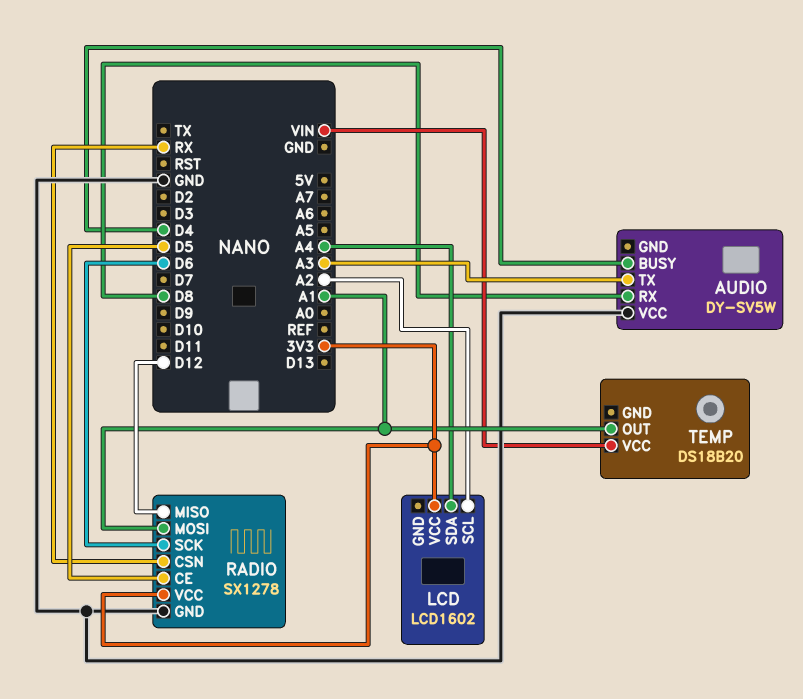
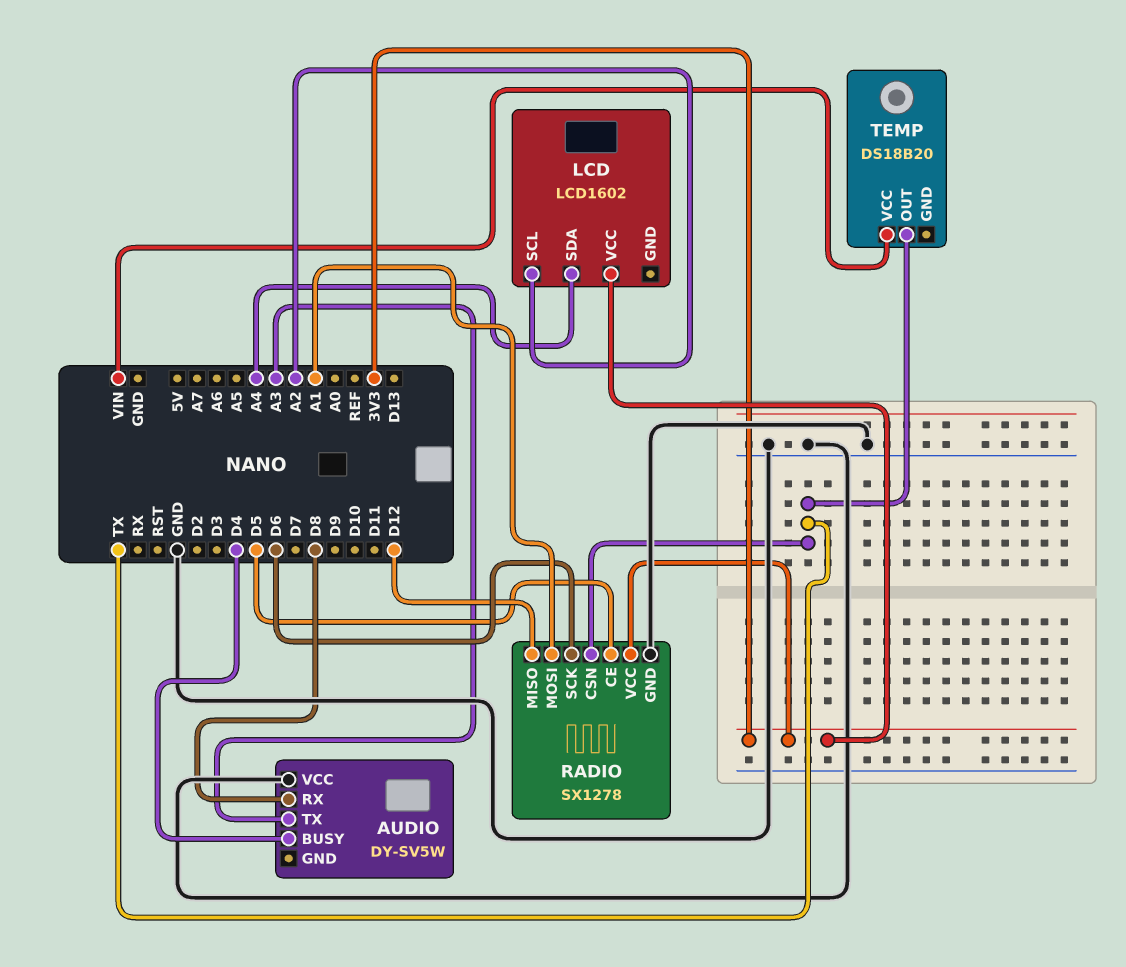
RADIO pin CSN: RX -> TX
TEMP pin OUT: A1 -> TX

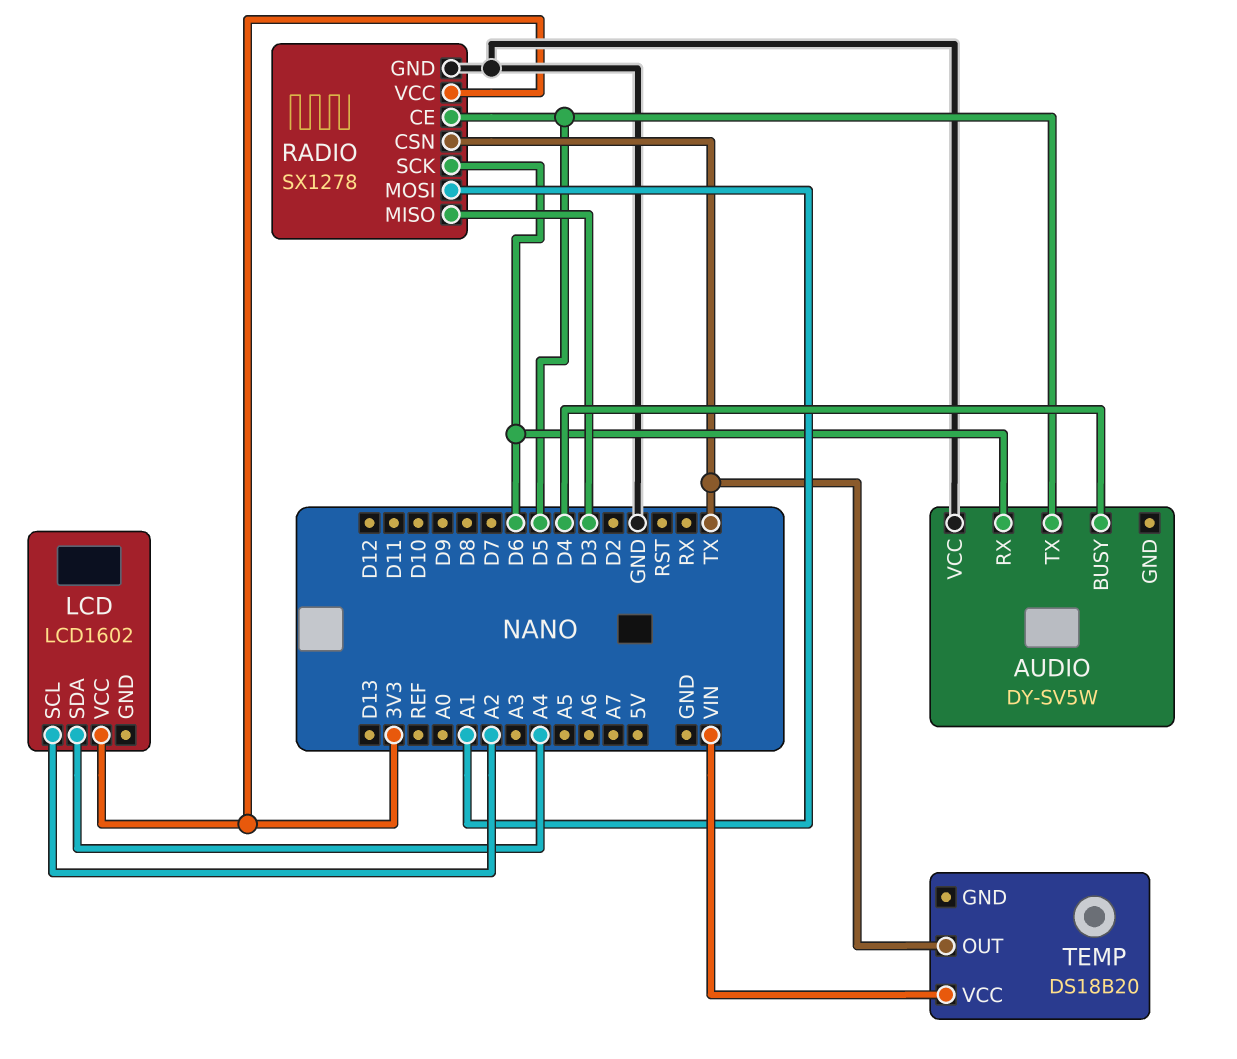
AUDIO pin RX: D8 -> D6
AUDIO pin TX: A3 -> D5
RADIO pin MISO: D12 -> D3

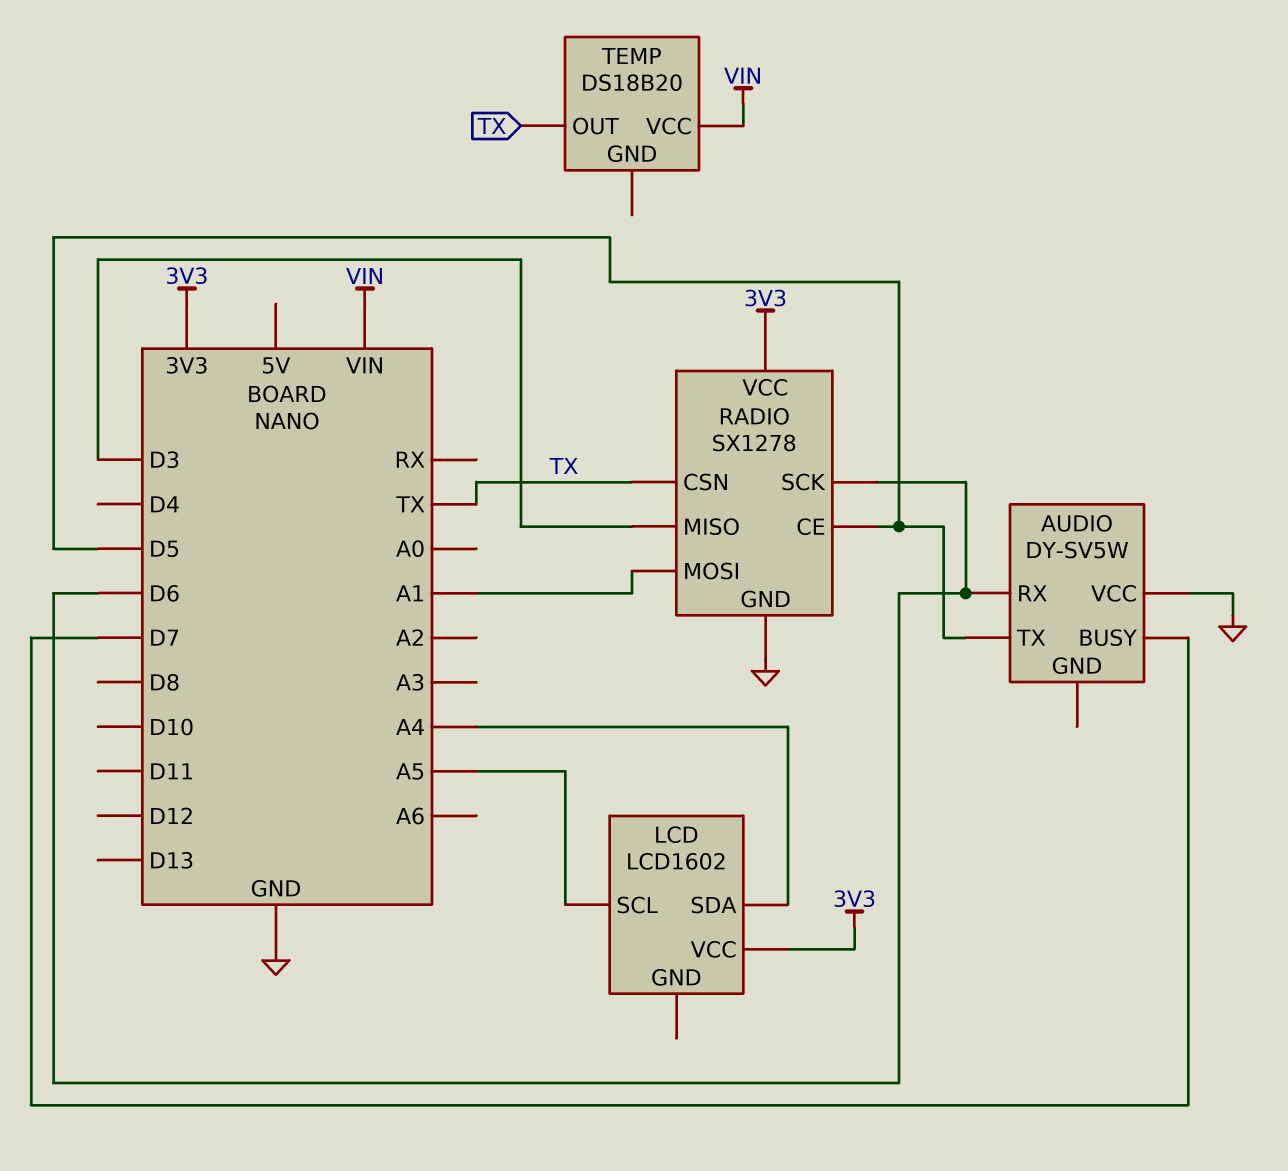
AUDIO pin BUSY: D4 -> D7
LCD pin SCL: A2 -> A5

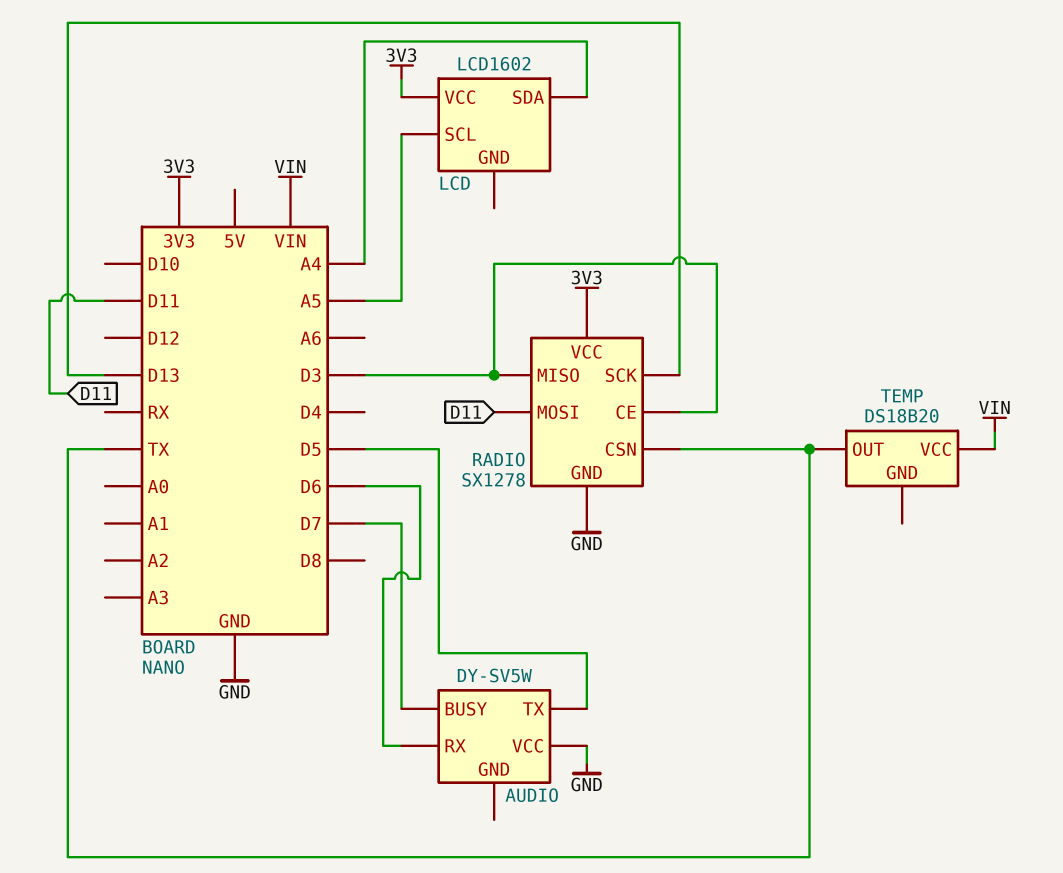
RADIO pin CE: D5 -> D3
RADIO pin MOSI: A1 -> D11
RADIO pin SCK: D6 -> D13

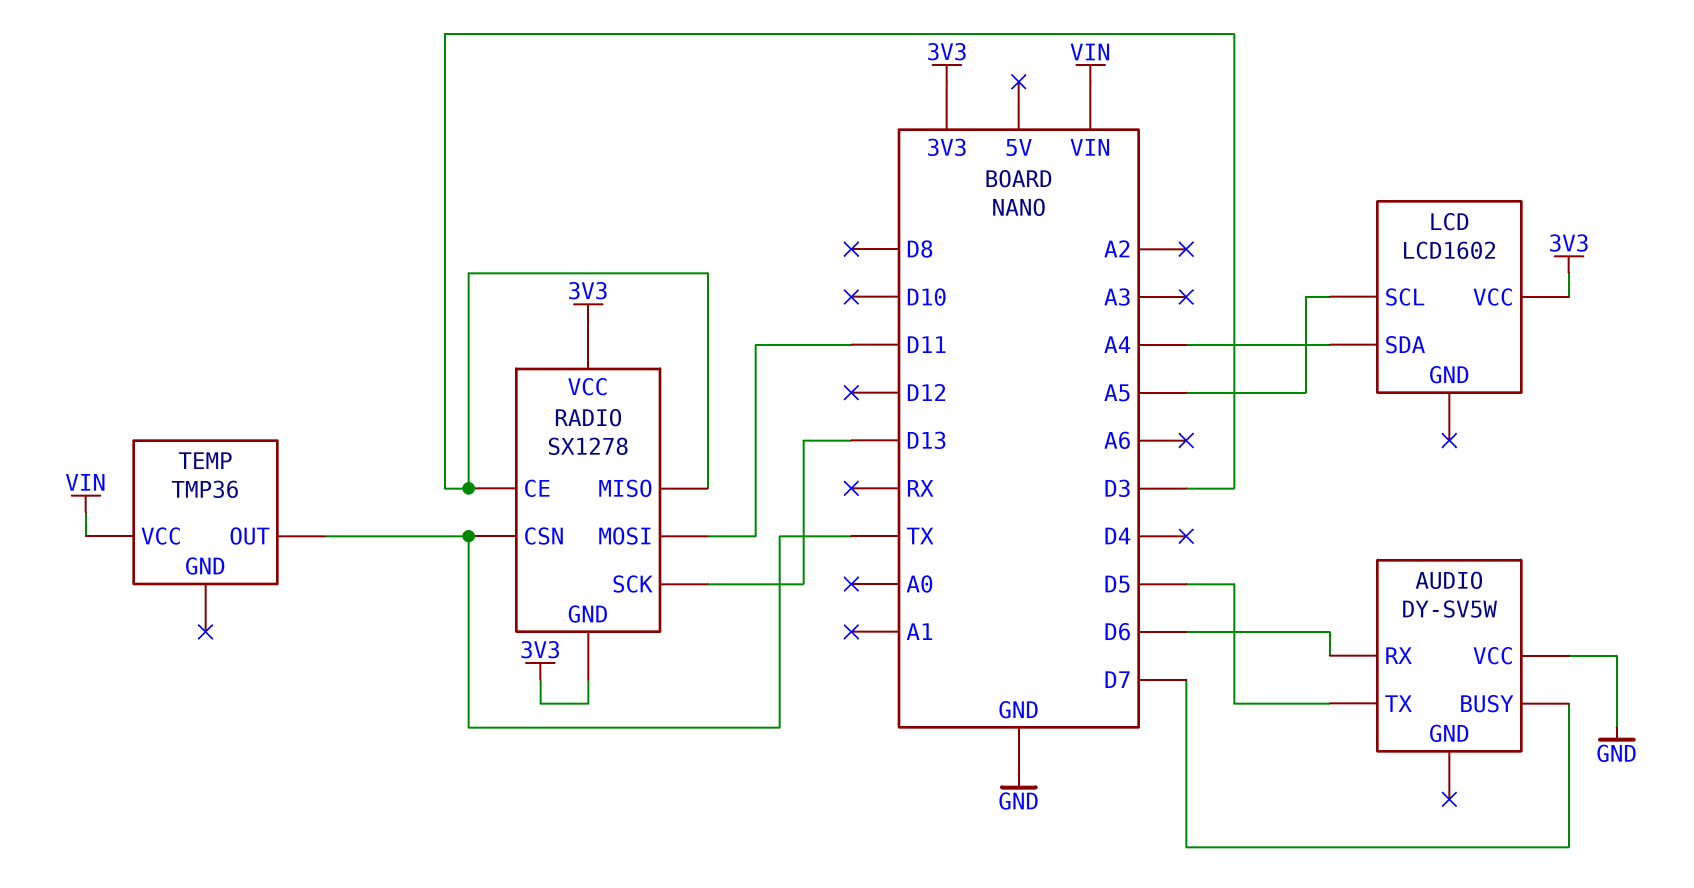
RADIO pin GND: GND -> 3V3
TEMP: DS18B20 -> TMP36

